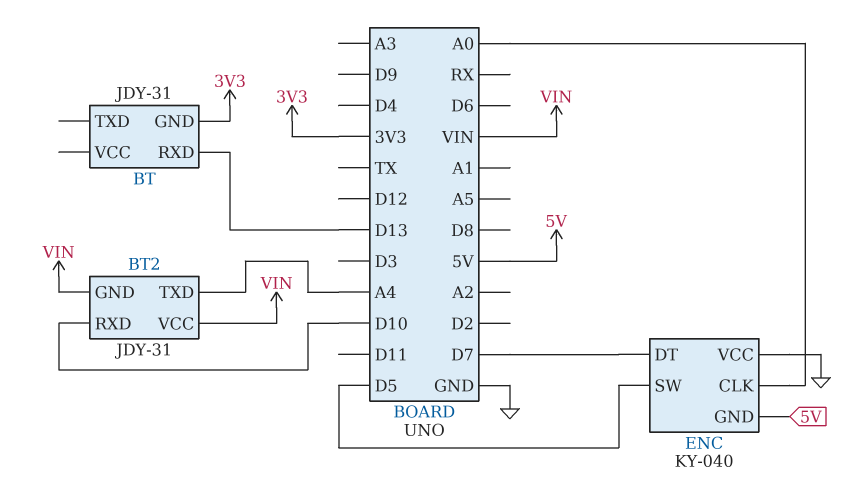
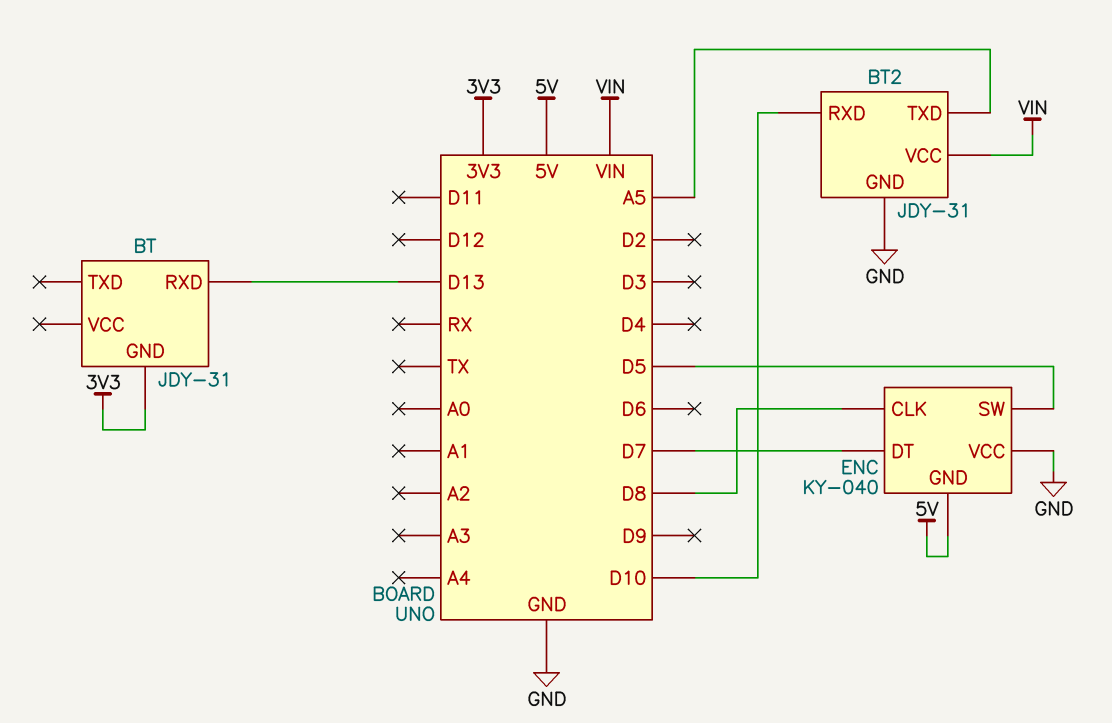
BT2 pin GND: VIN -> GND
BT2 pin TXD: A4 -> A5
ENC pin CLK: A0 -> D8

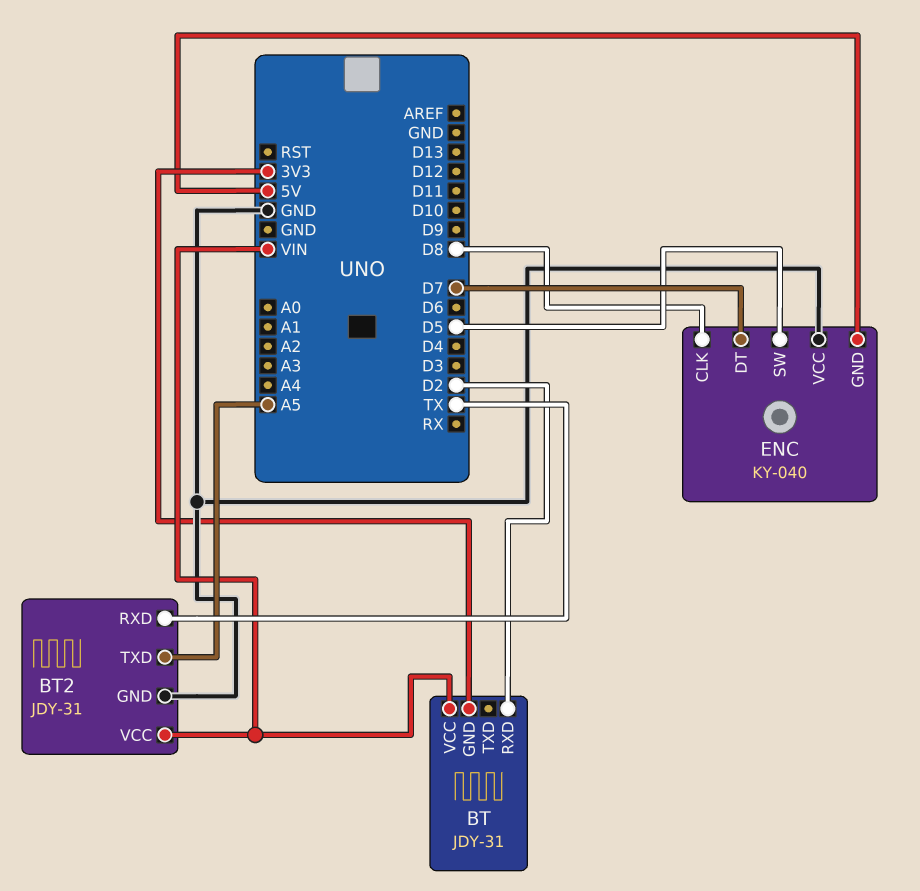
BT pin RXD: D13 -> D2
BT pin VCC: none -> VIN
BT2 pin RXD: D10 -> TX

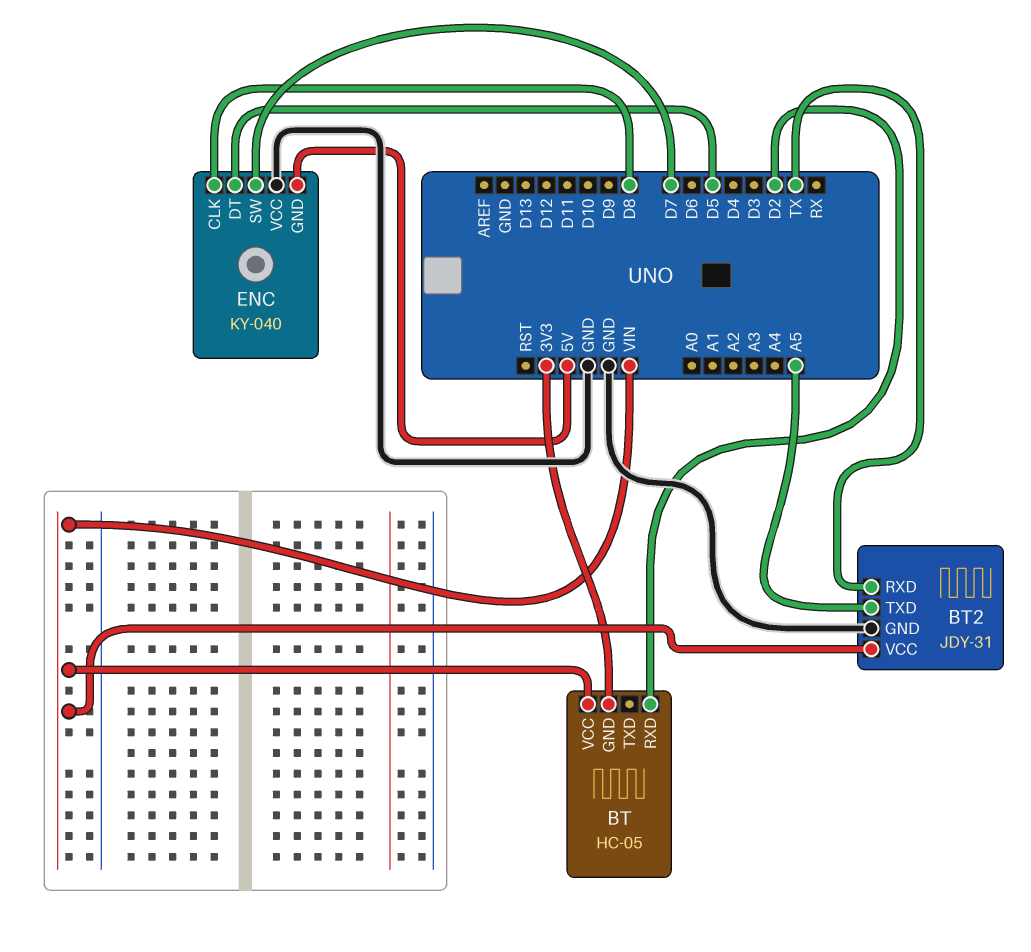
BT: JDY-31 -> HC-05
ENC pin DT: D7 -> D5
ENC pin SW: D5 -> D7

